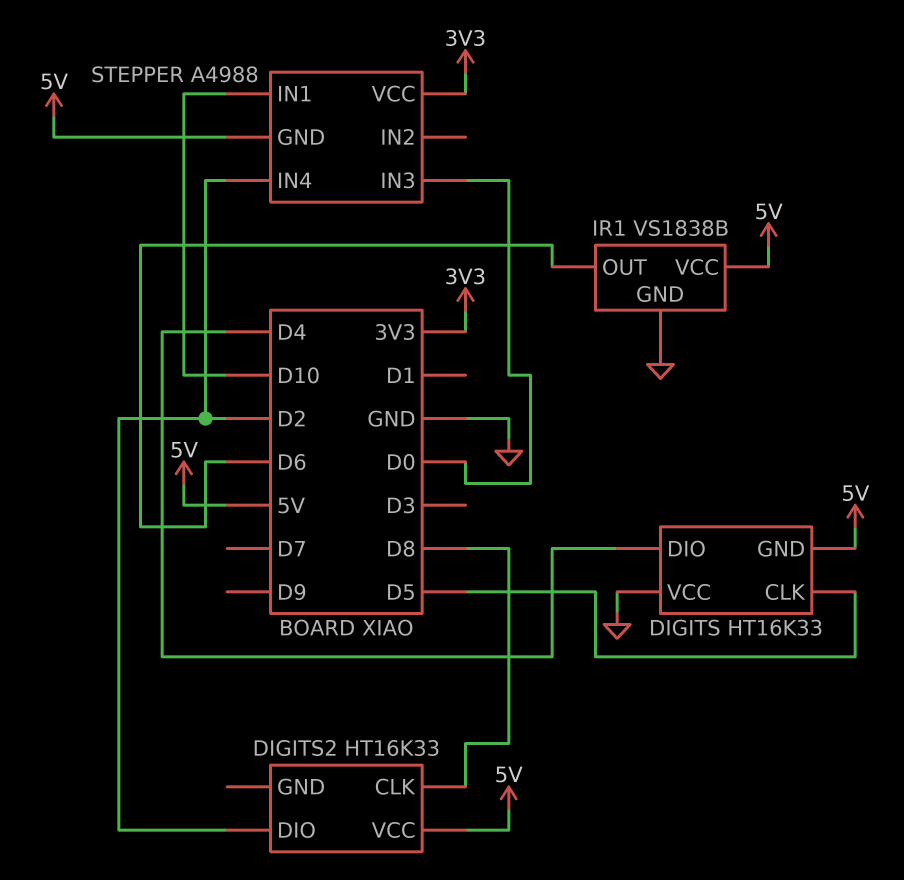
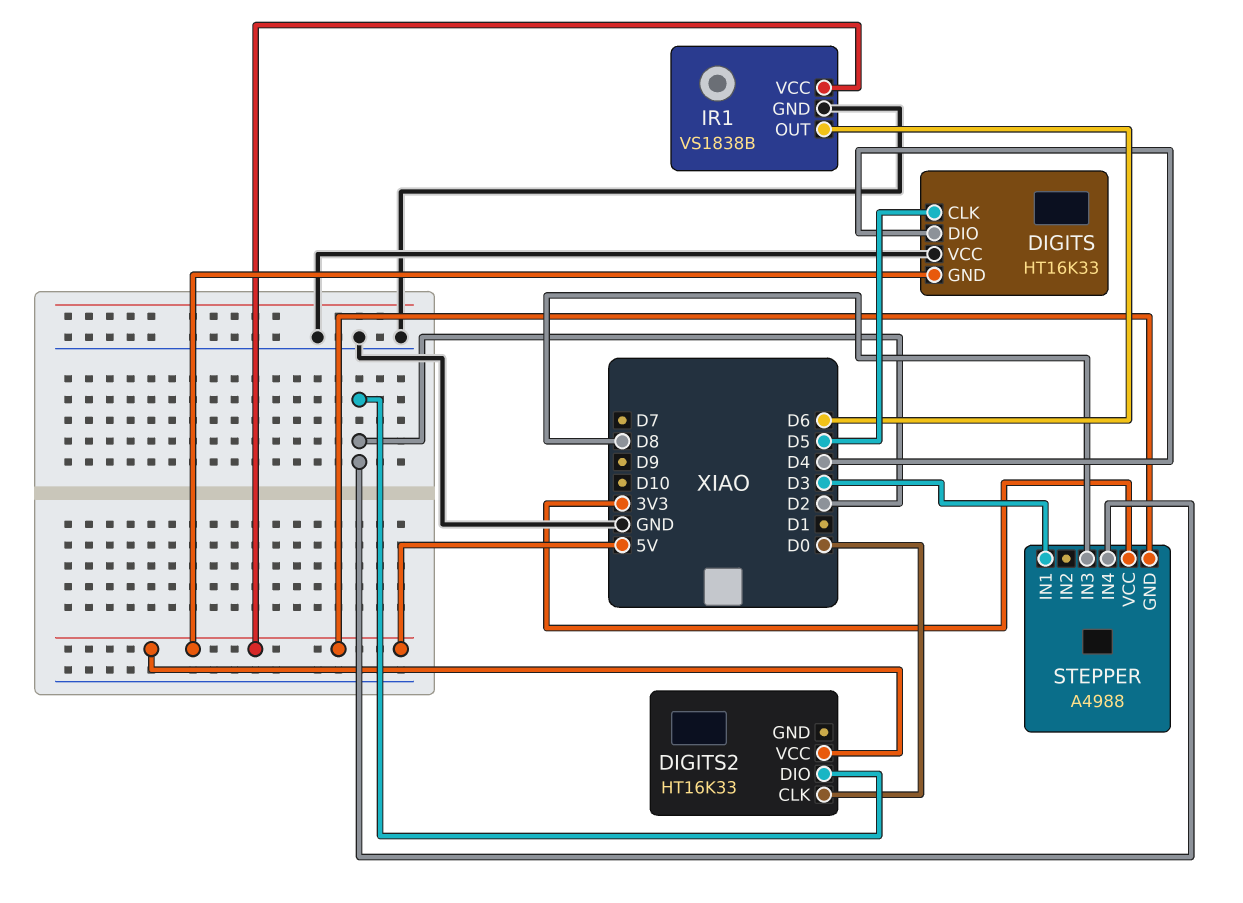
DIGITS2 pin CLK: D8 -> D0
STEPPER pin IN1: D10 -> D3
STEPPER pin IN3: D0 -> D8

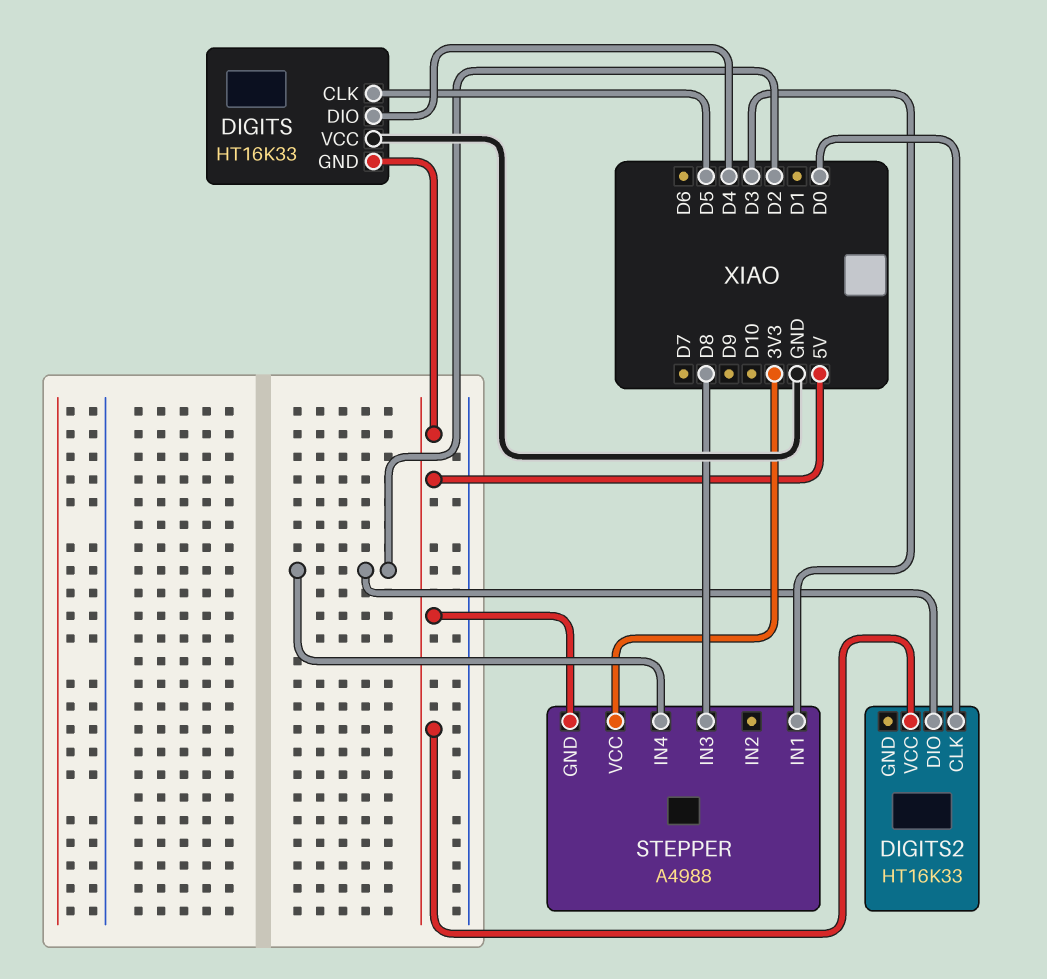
IR1: VS1838B -> none
IR1 pin GND: GND -> none
IR1 pin OUT: D6 -> none
IR1 pin VCC: 5V -> none

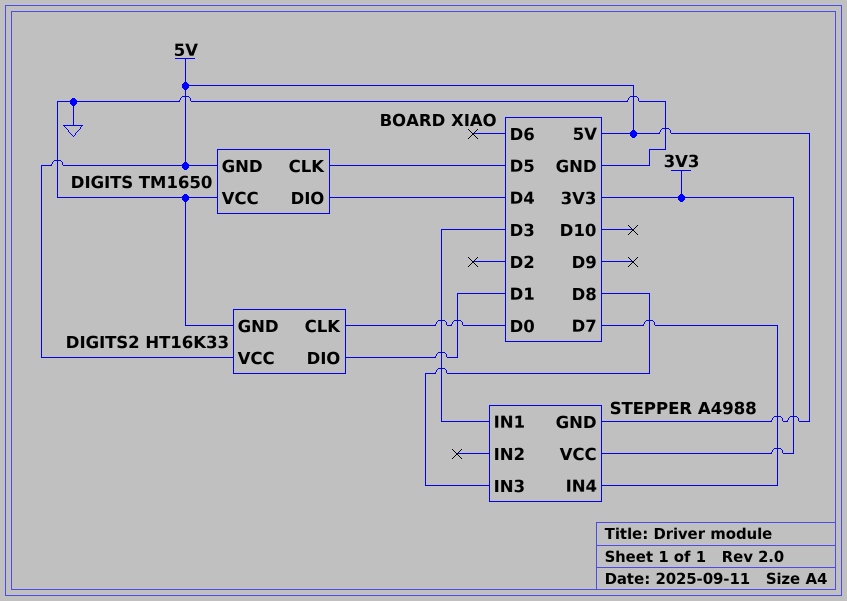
DIGITS: HT16K33 -> TM1650
DIGITS2 pin DIO: D2 -> D1
DIGITS2 pin GND: none -> GND
STEPPER pin IN4: D2 -> D7

